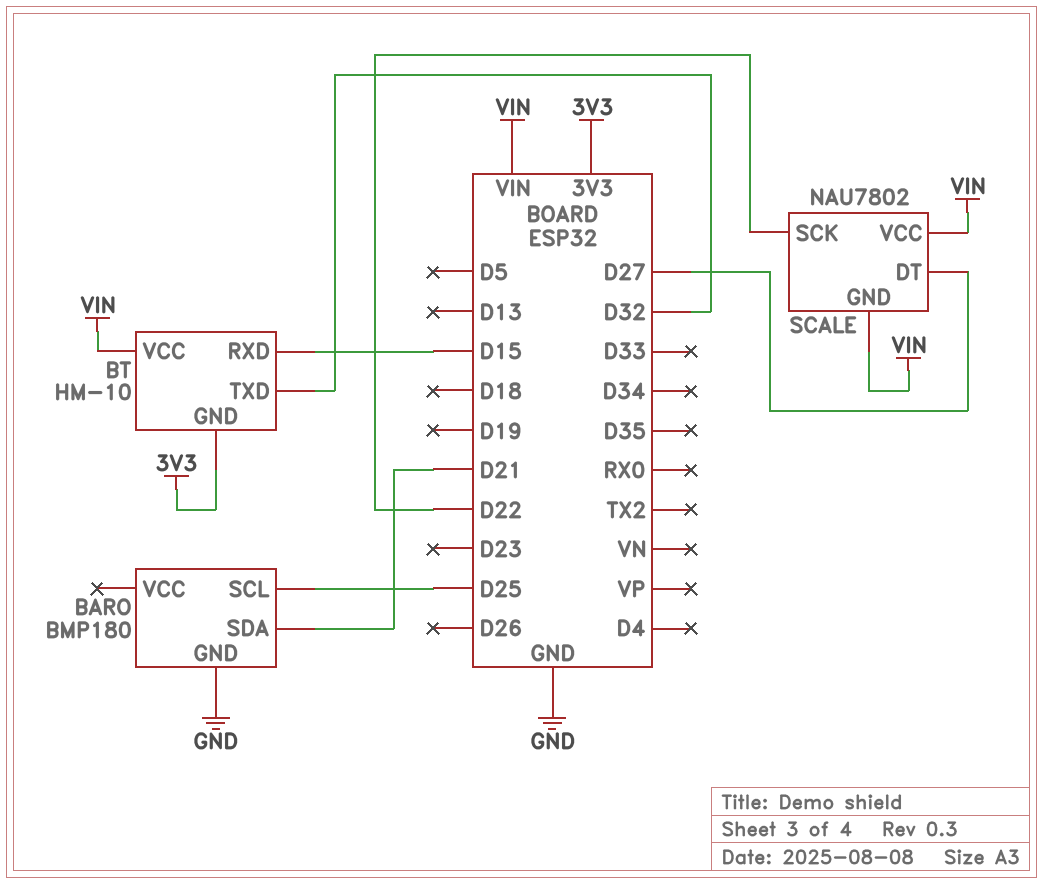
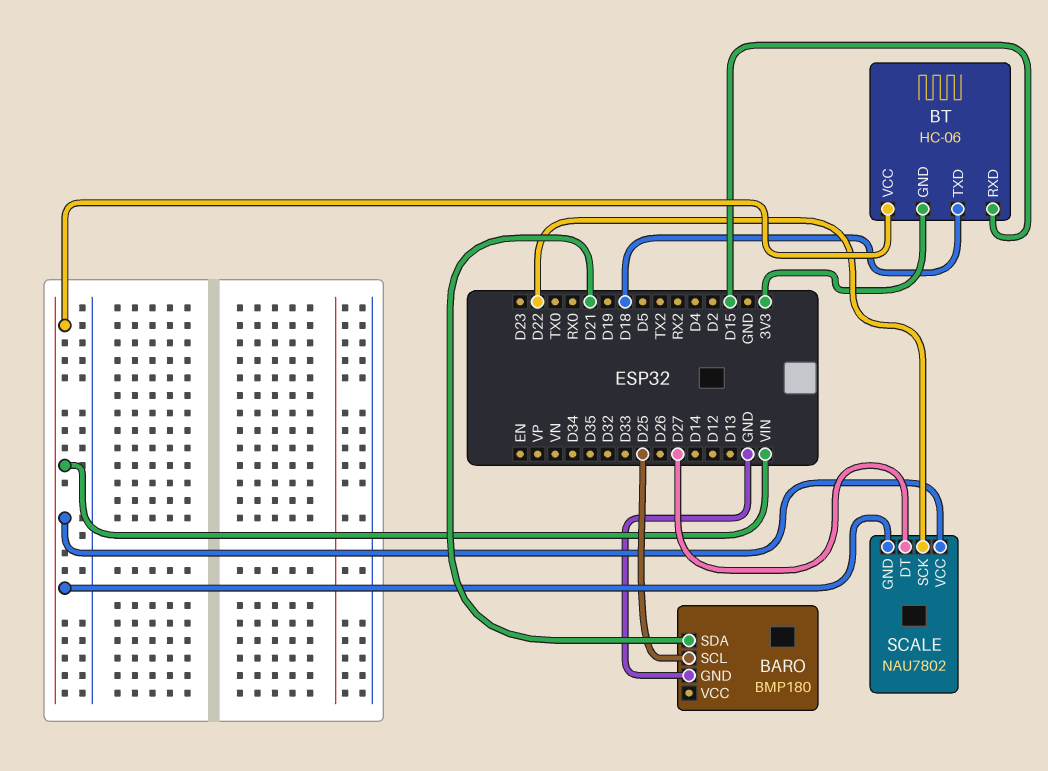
BT: HM-10 -> HC-06
BT pin TXD: D32 -> D18

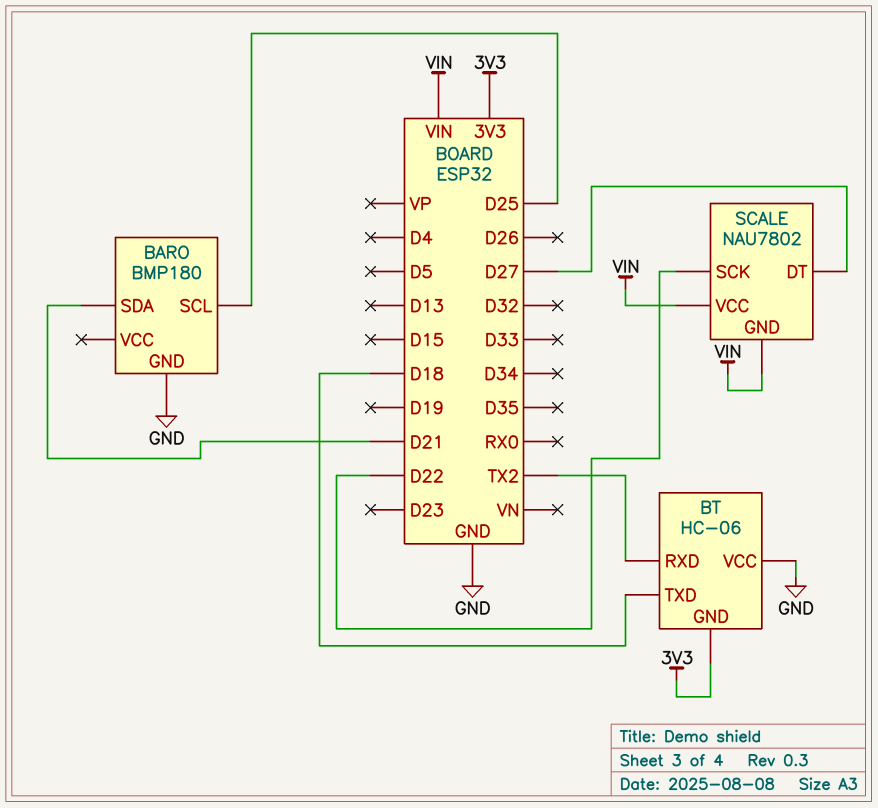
BT pin RXD: D15 -> TX2
BT pin VCC: VIN -> GND

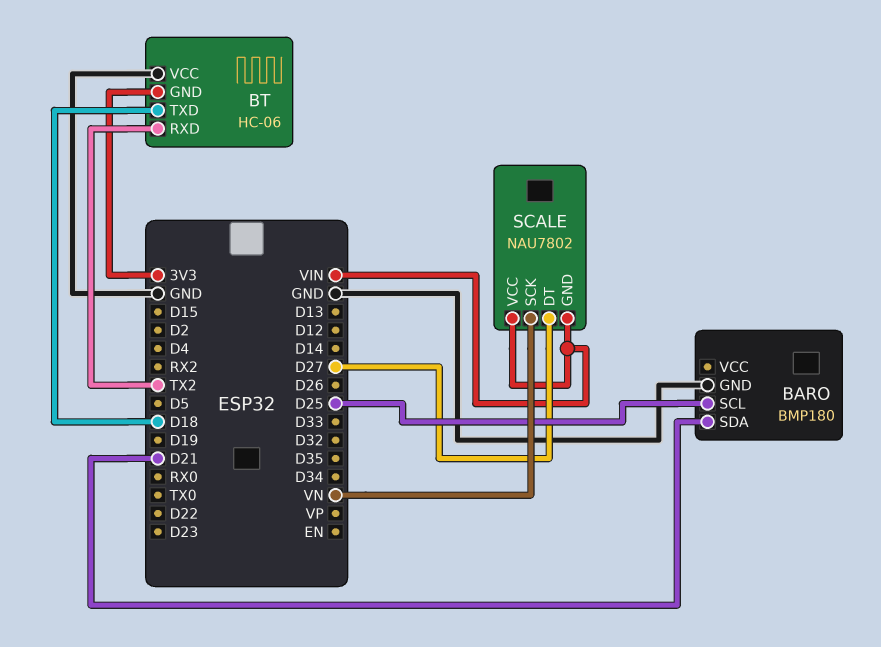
SCALE pin SCK: D22 -> VN

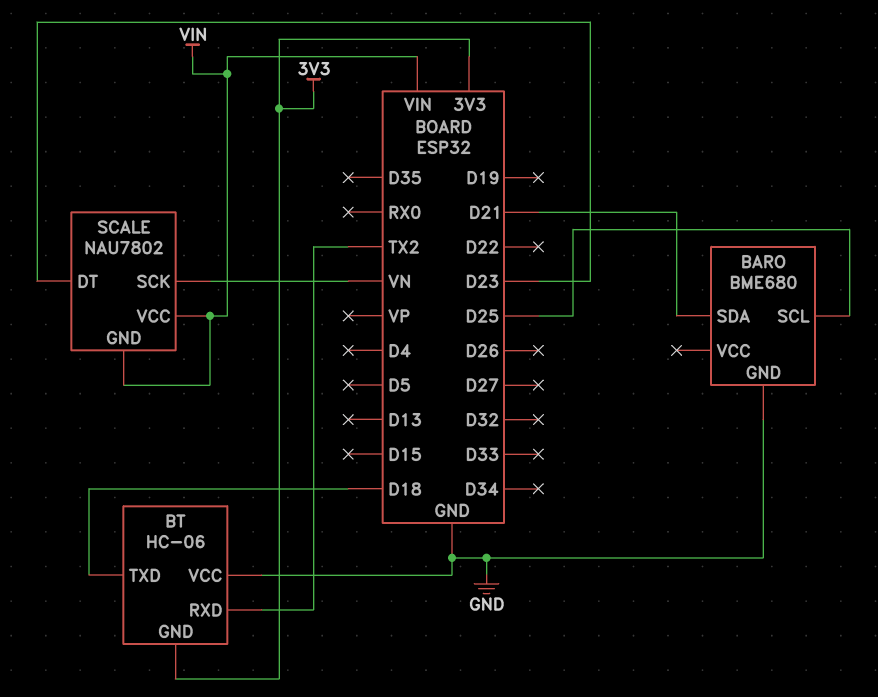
BARO: BMP180 -> BME680
SCALE pin DT: D27 -> D23

